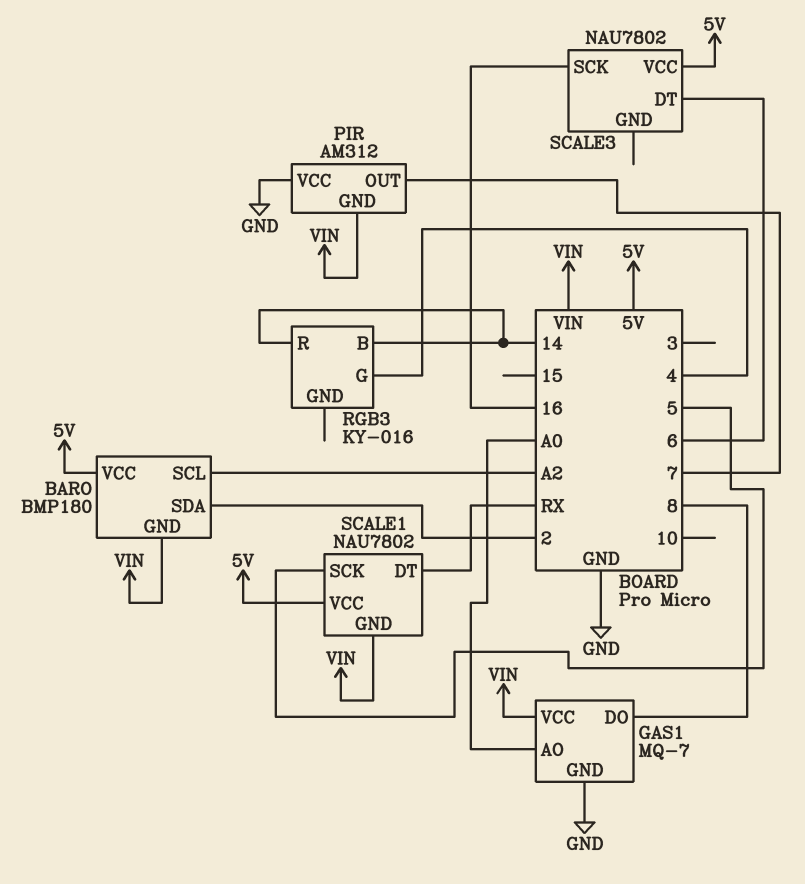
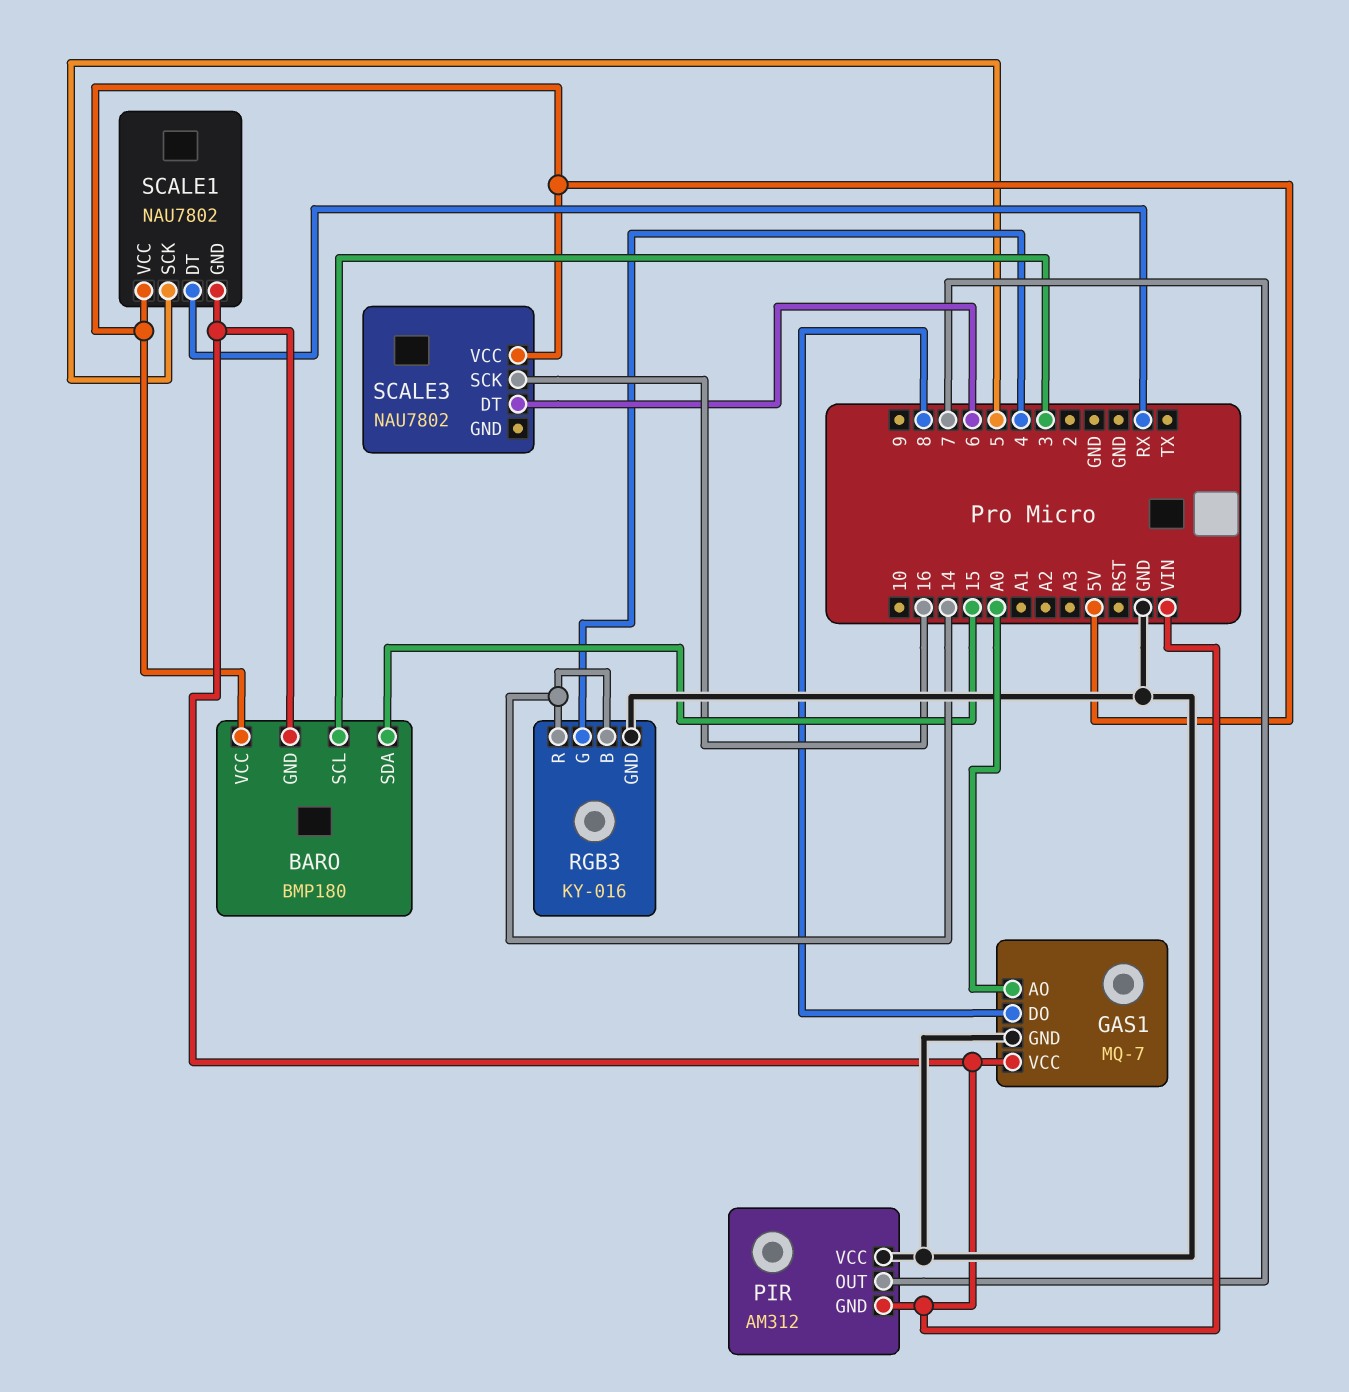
BARO pin SCL: A2 -> 3
BARO pin SDA: 2 -> 15
RGB3 pin GND: none -> GND

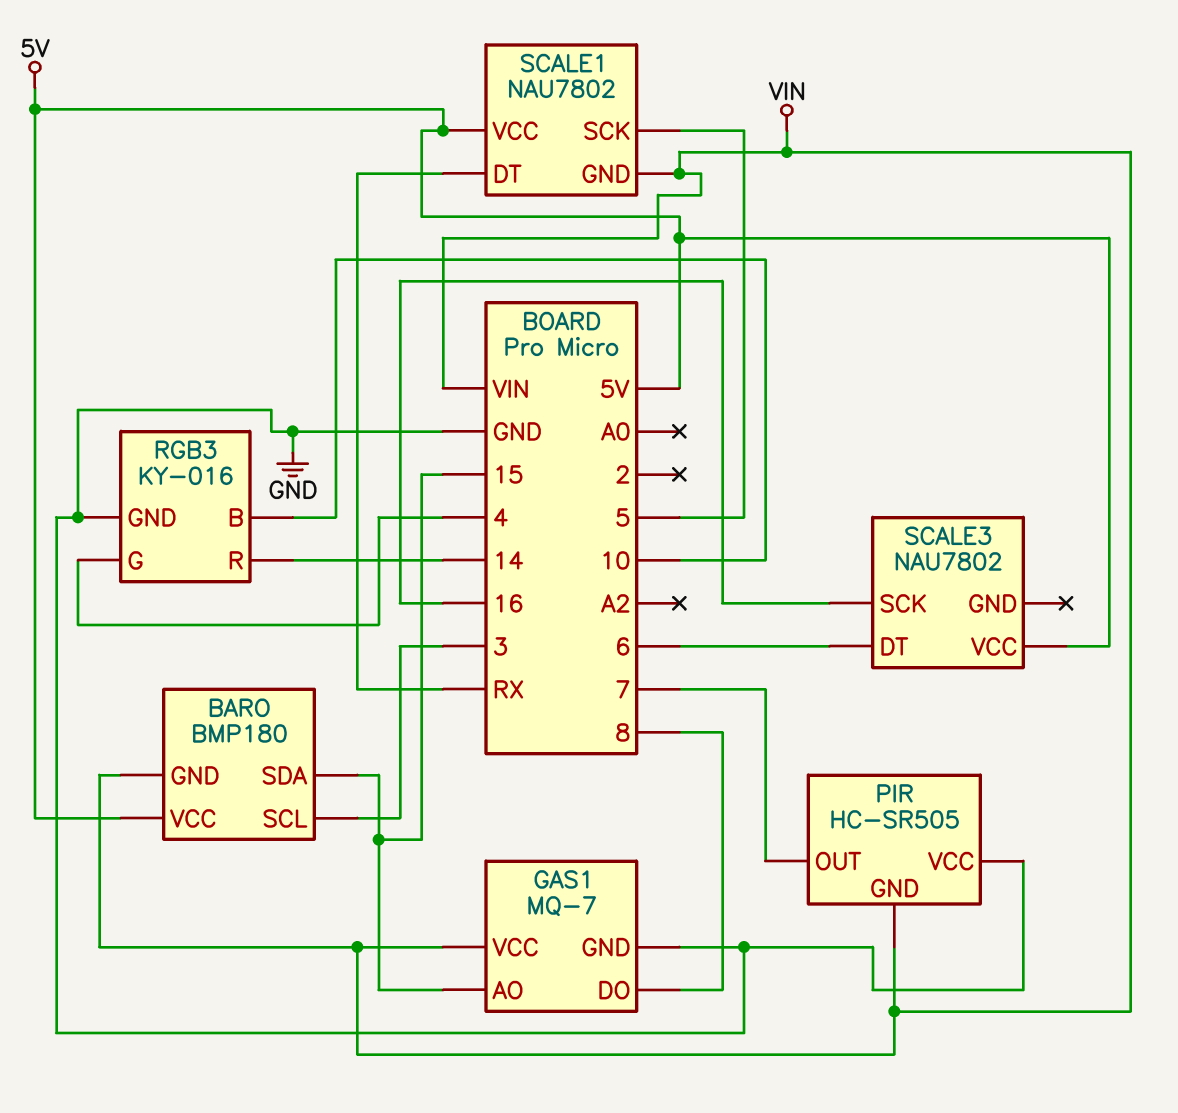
GAS1 pin AO: A0 -> 15
PIR: AM312 -> HC-SR505
RGB3 pin B: 14 -> 10

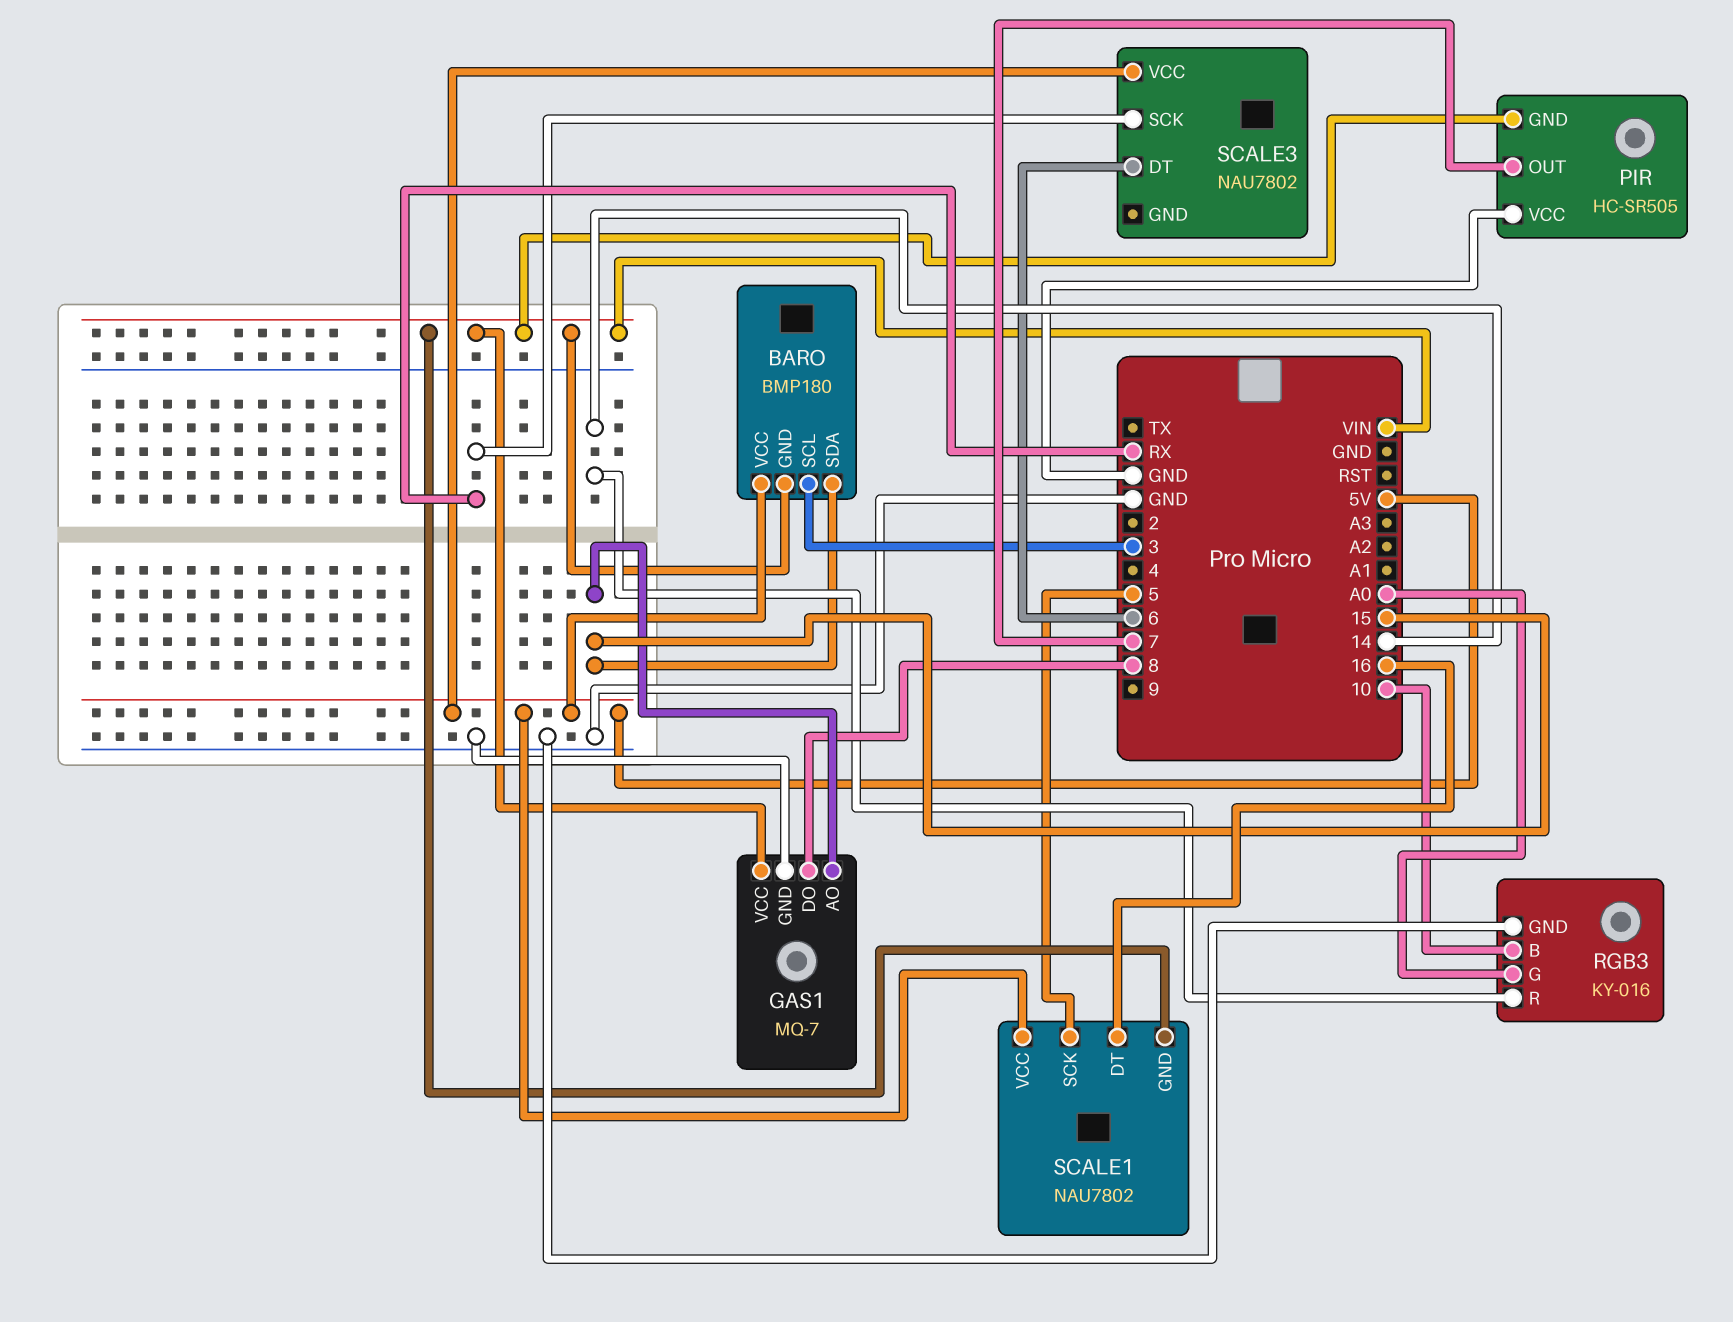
RGB3 pin G: 4 -> A0
SCALE1 pin DT: RX -> 16
SCALE3 pin SCK: 16 -> RX

